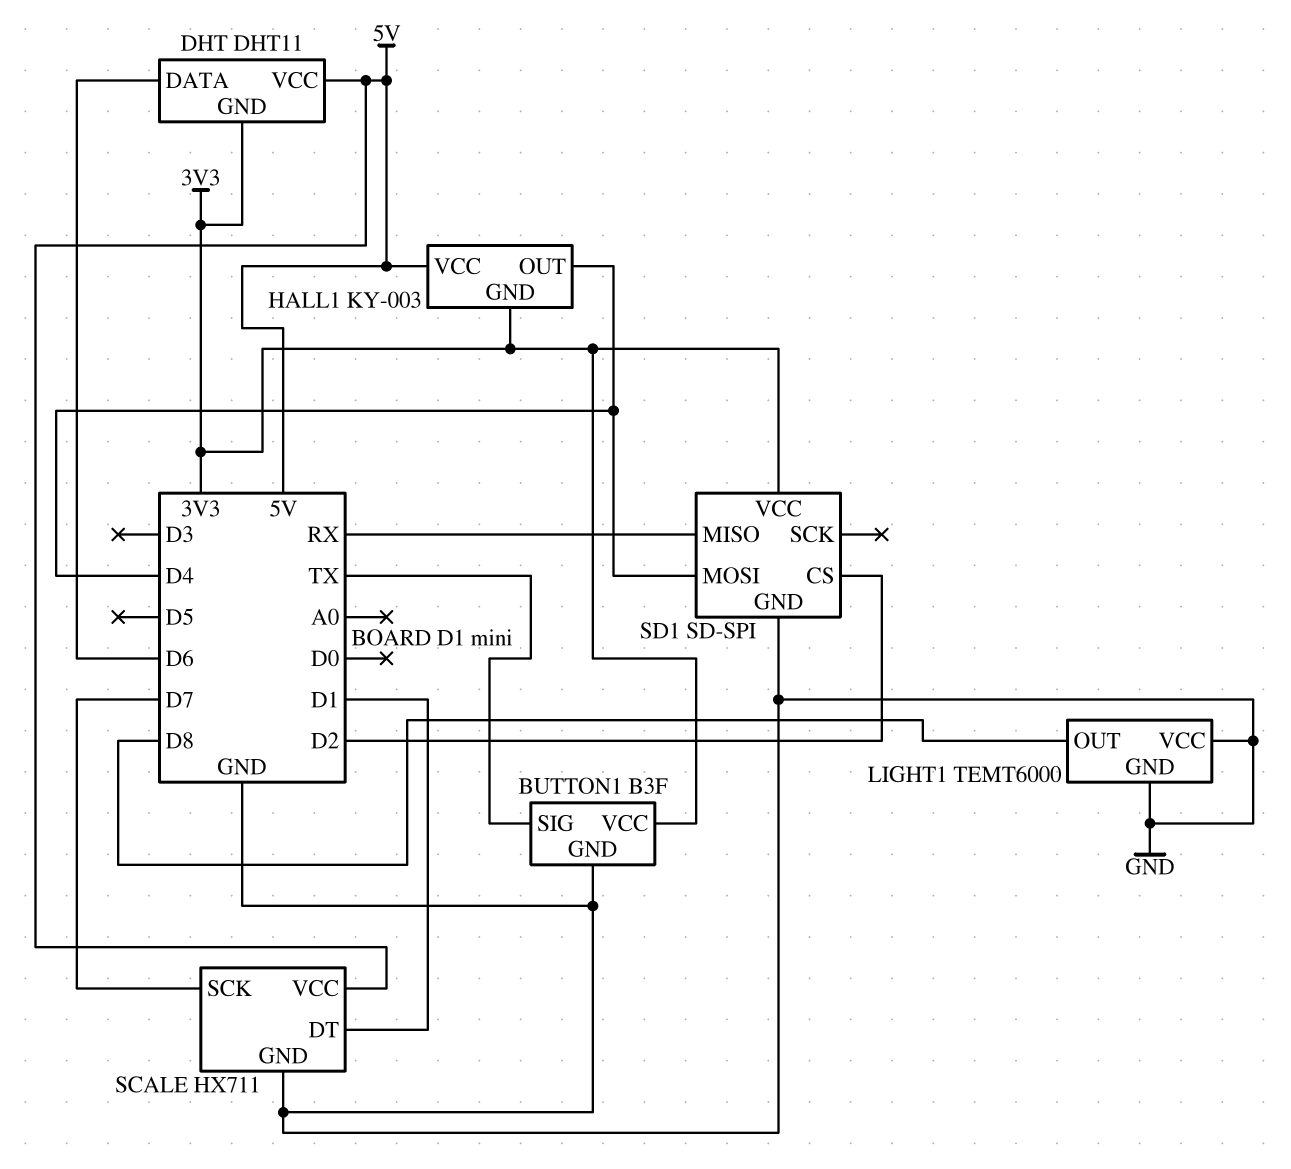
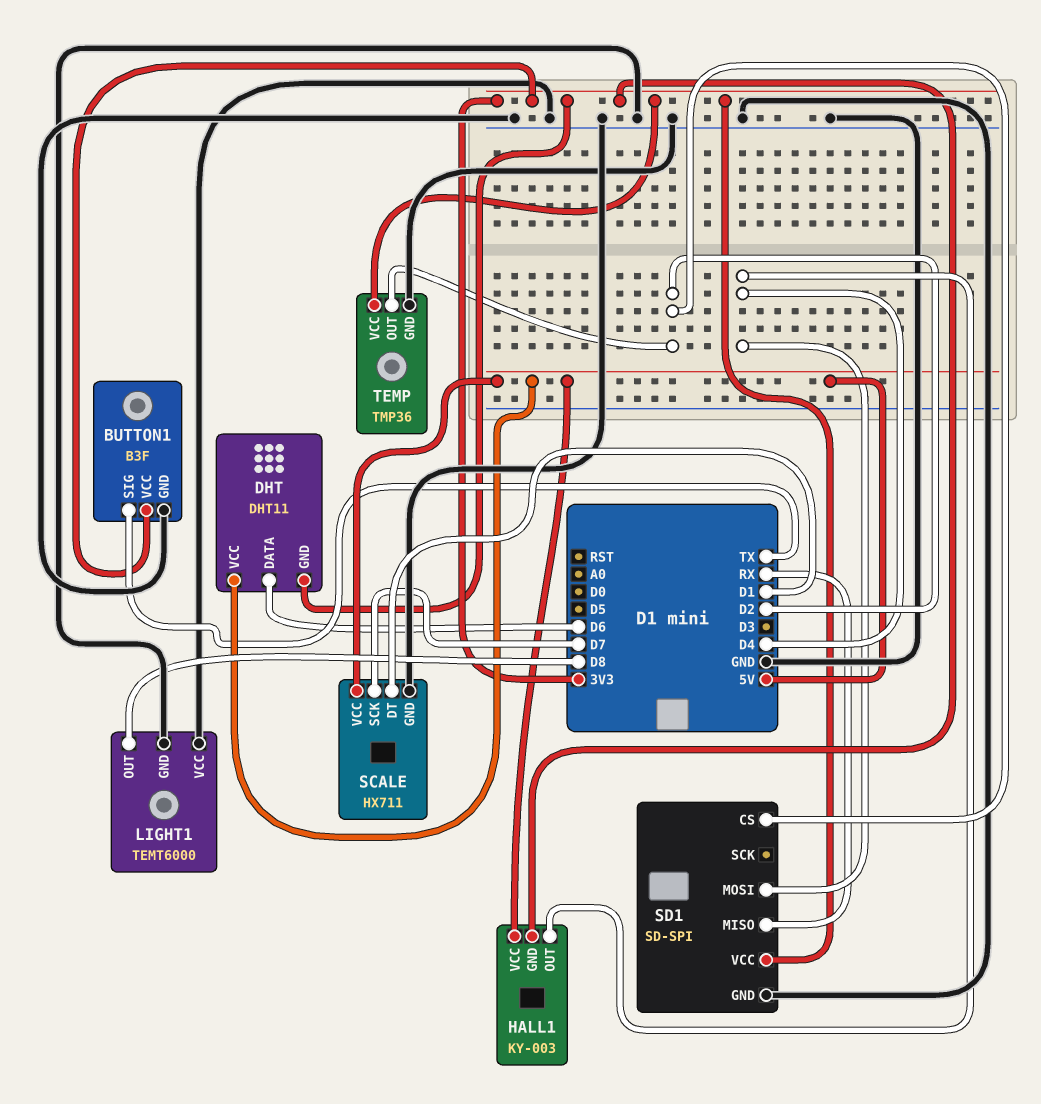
TEMP: none -> TMP36
TEMP pin GND: none -> GND
TEMP pin OUT: none -> D2
TEMP pin VCC: none -> 3V3

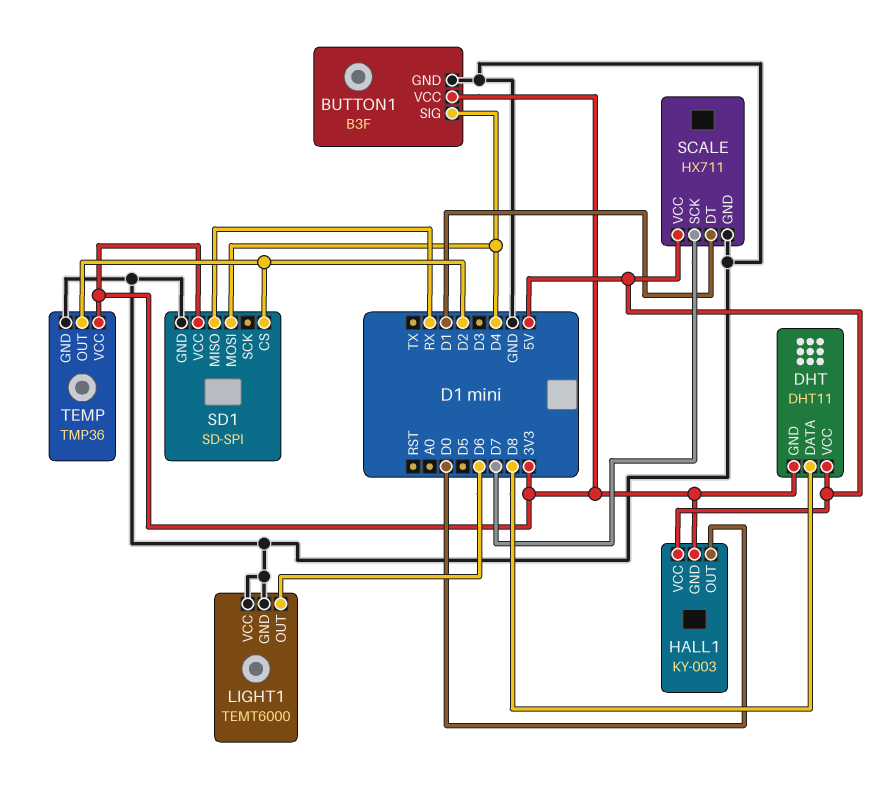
BUTTON1 pin SIG: TX -> D4
DHT pin DATA: D6 -> D8
HALL1 pin OUT: D4 -> D0
LIGHT1 pin OUT: D8 -> D6

